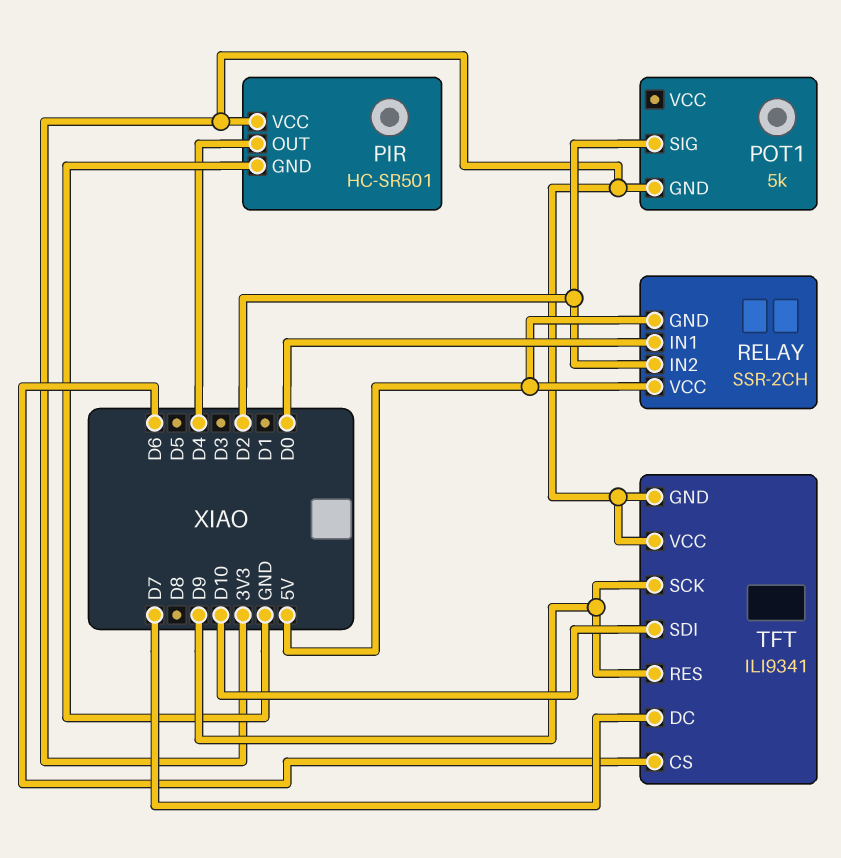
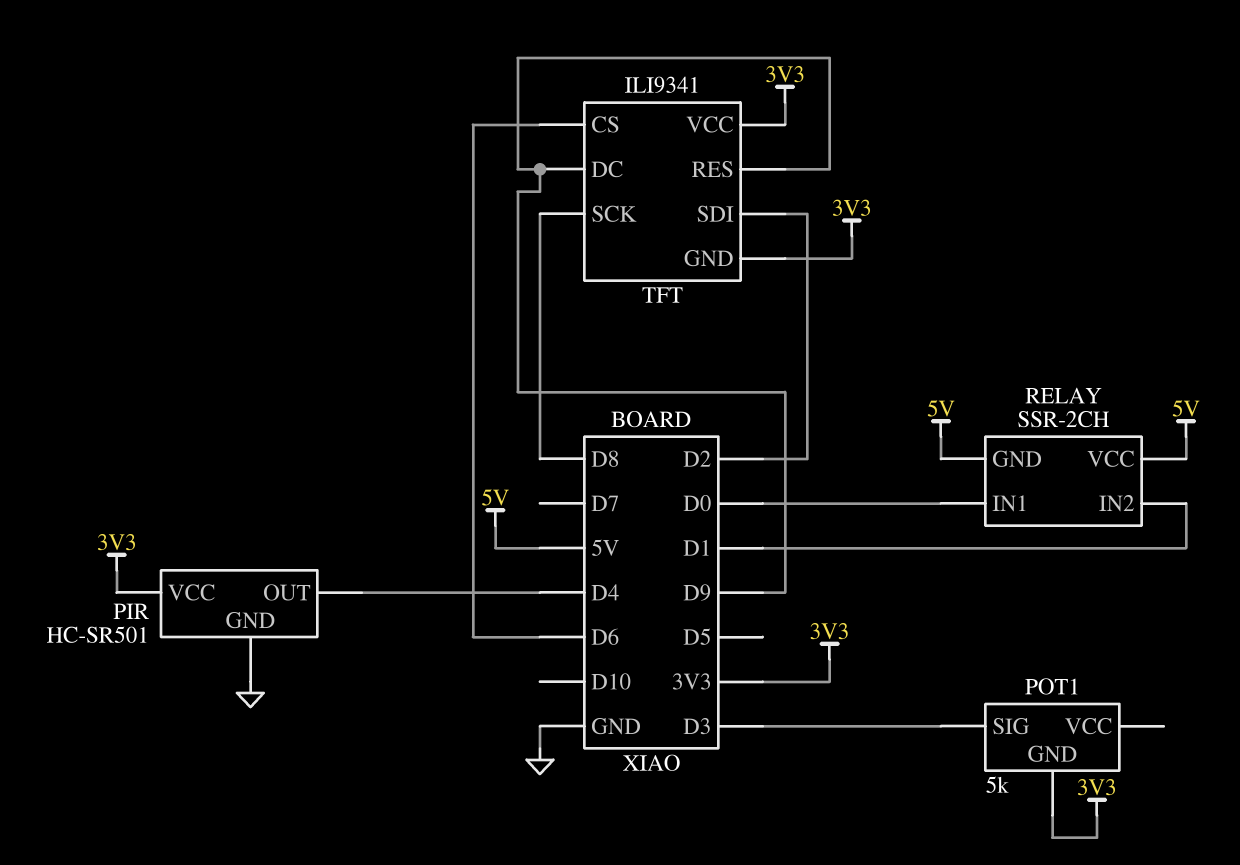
POT1 pin SIG: D2 -> D3
RELAY pin IN2: D2 -> D1
TFT pin DC: D7 -> D9
TFT pin SCK: D9 -> D8
TFT pin SDI: D10 -> D2

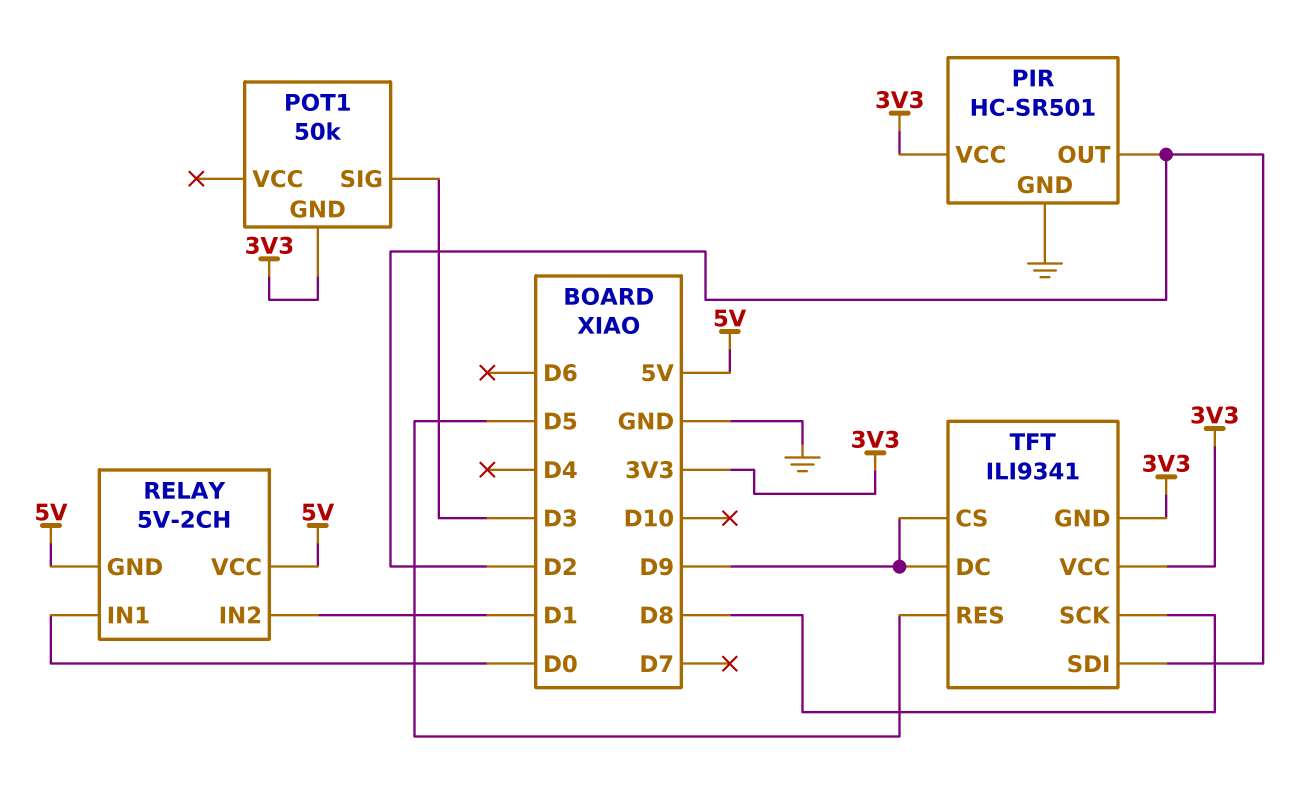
PIR pin OUT: D4 -> D2
POT1: 5k -> 50k
RELAY: SSR-2CH -> 5V-2CH
TFT pin CS: D6 -> D9
TFT pin RES: D9 -> D5

